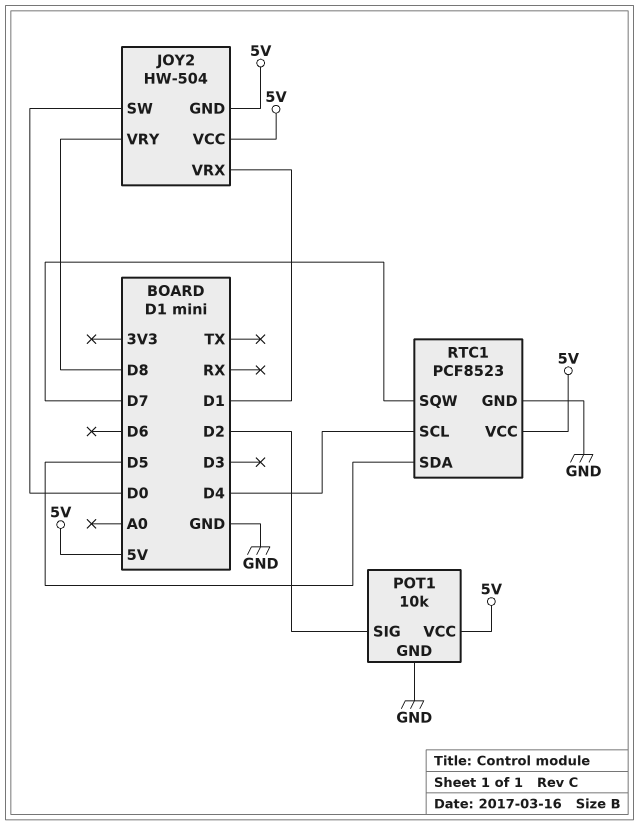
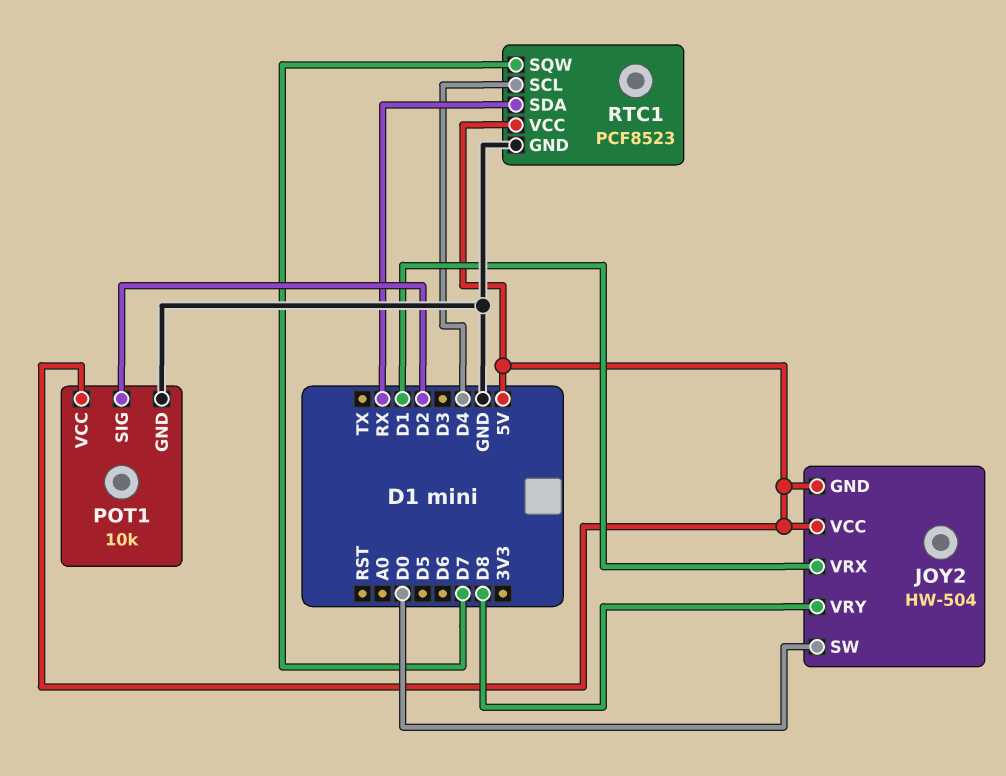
RTC1 pin SDA: D5 -> RX

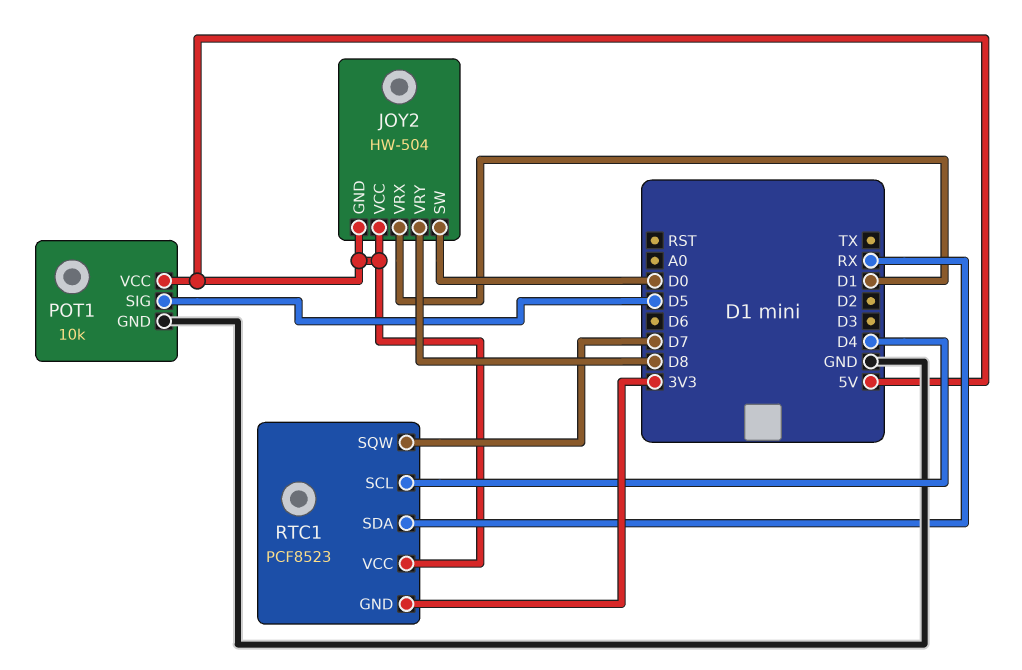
POT1 pin SIG: D2 -> D5
RTC1 pin GND: GND -> 3V3

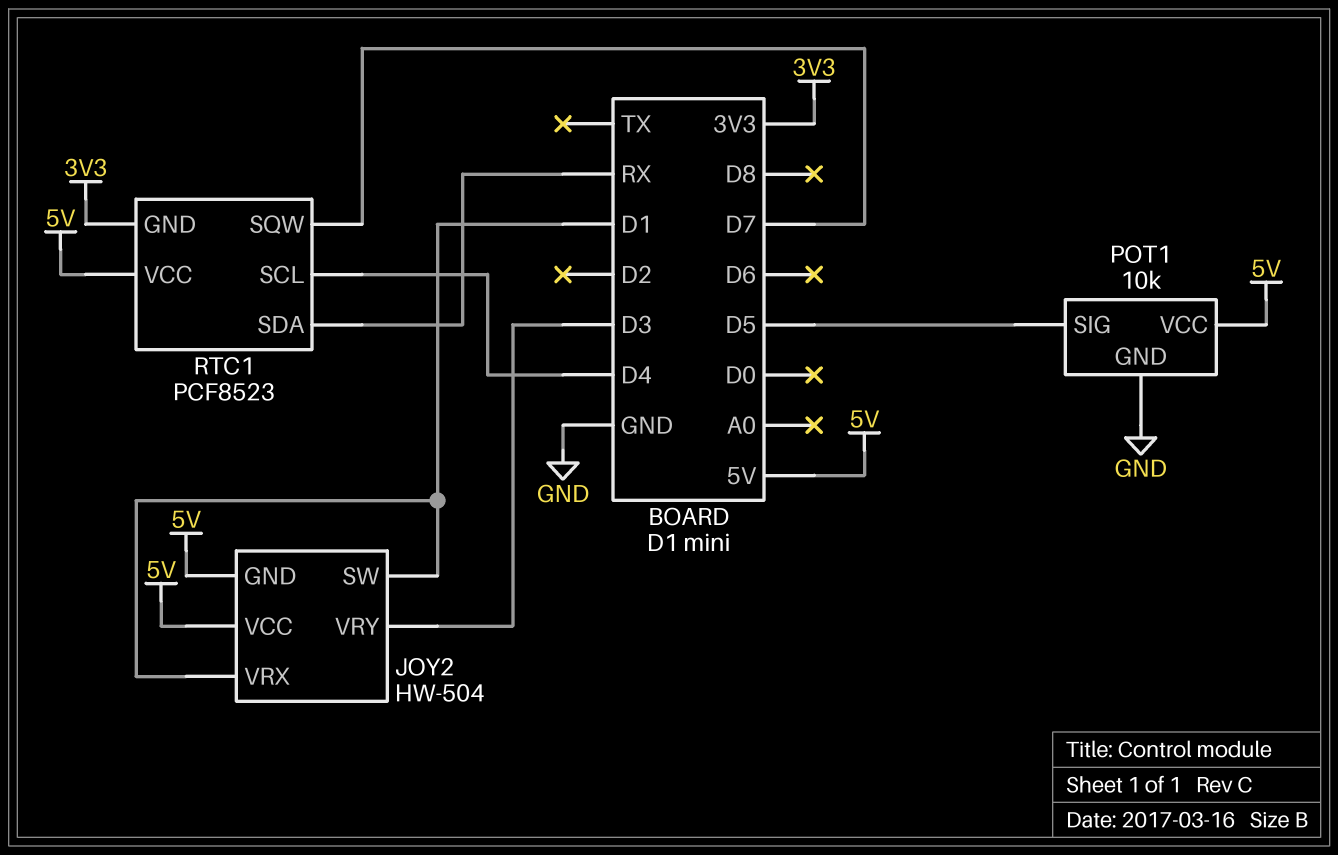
JOY2 pin SW: D0 -> D1
JOY2 pin VRY: D8 -> D3

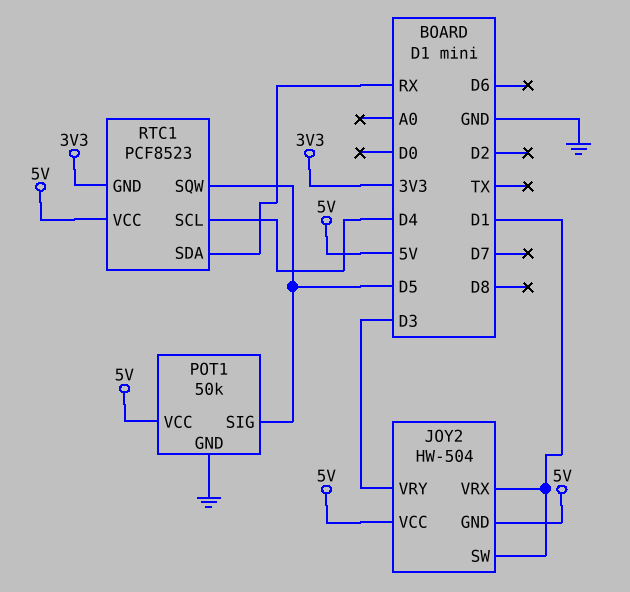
POT1: 10k -> 50k
RTC1 pin SQW: D7 -> D5

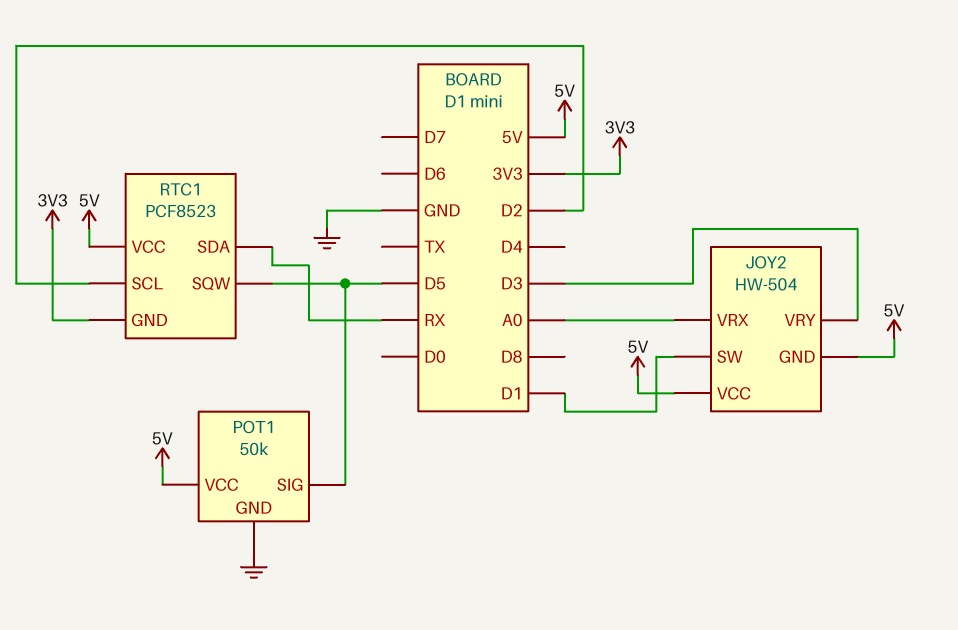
JOY2 pin VRX: D1 -> A0
RTC1 pin SCL: D4 -> D2

